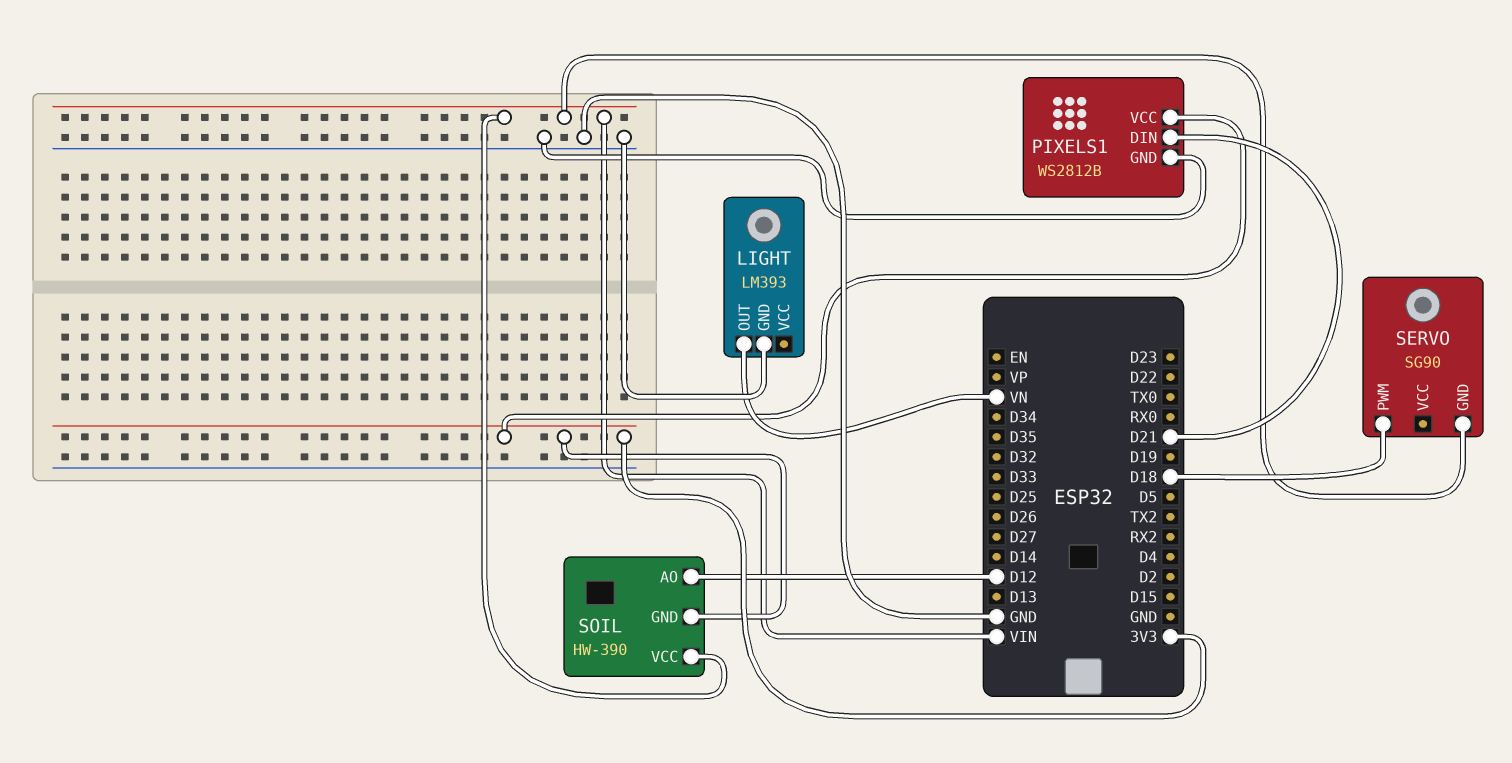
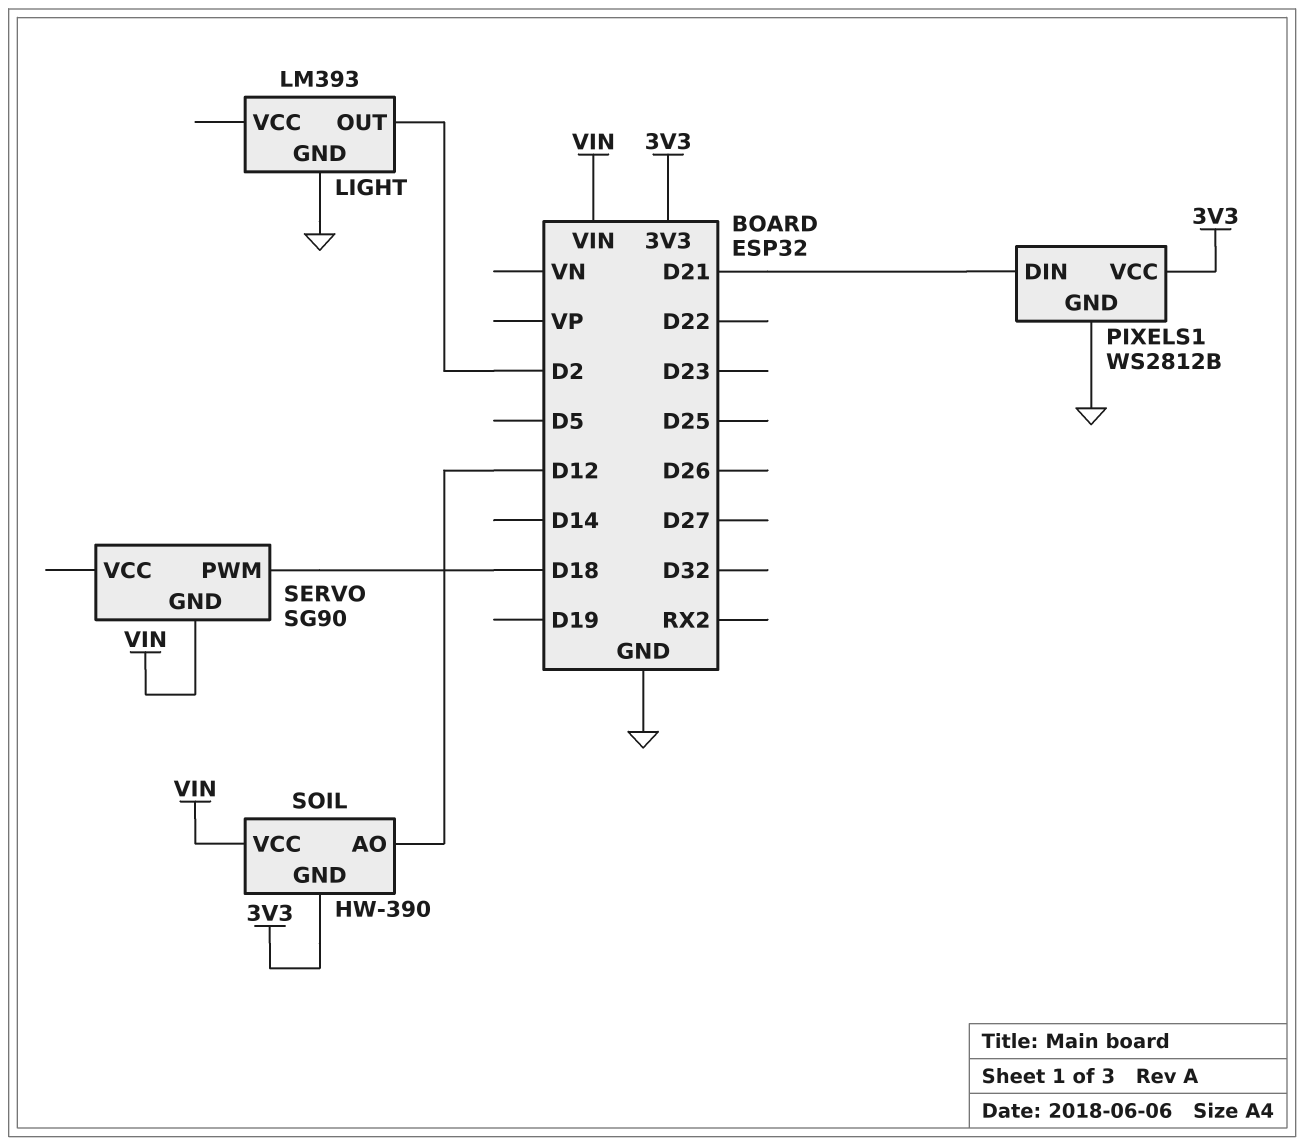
LIGHT pin OUT: VN -> D2

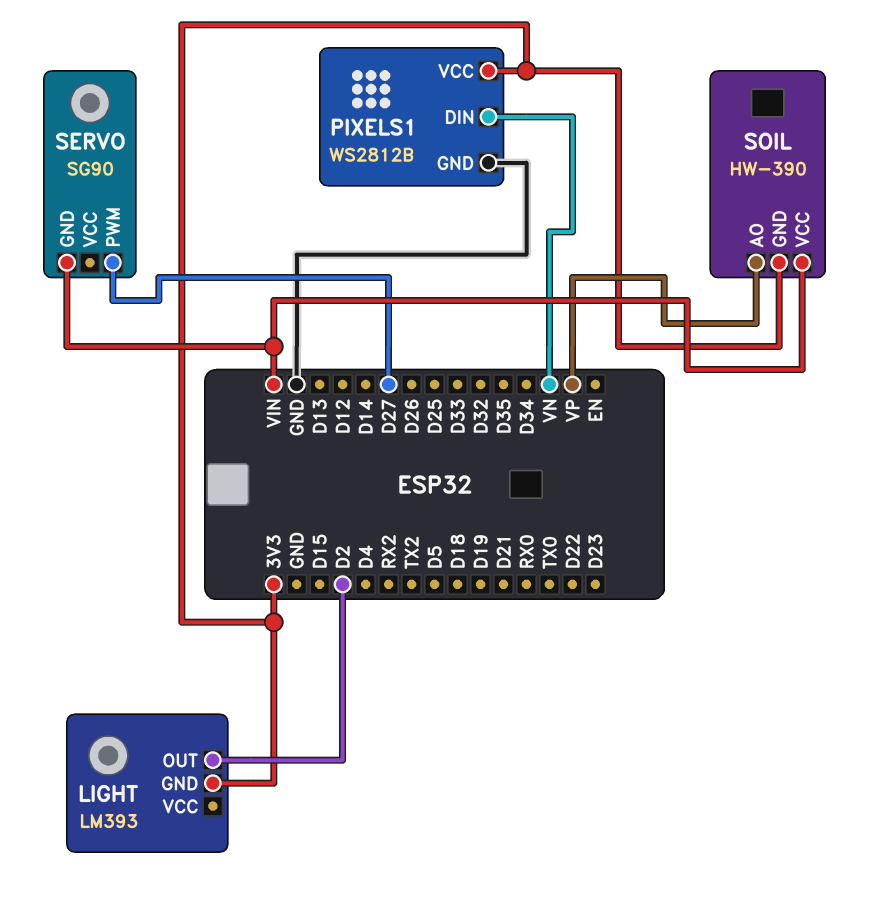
LIGHT pin GND: GND -> 3V3
PIXELS1 pin DIN: D21 -> VN
SERVO pin PWM: D18 -> D27
SOIL pin AO: D12 -> VP

